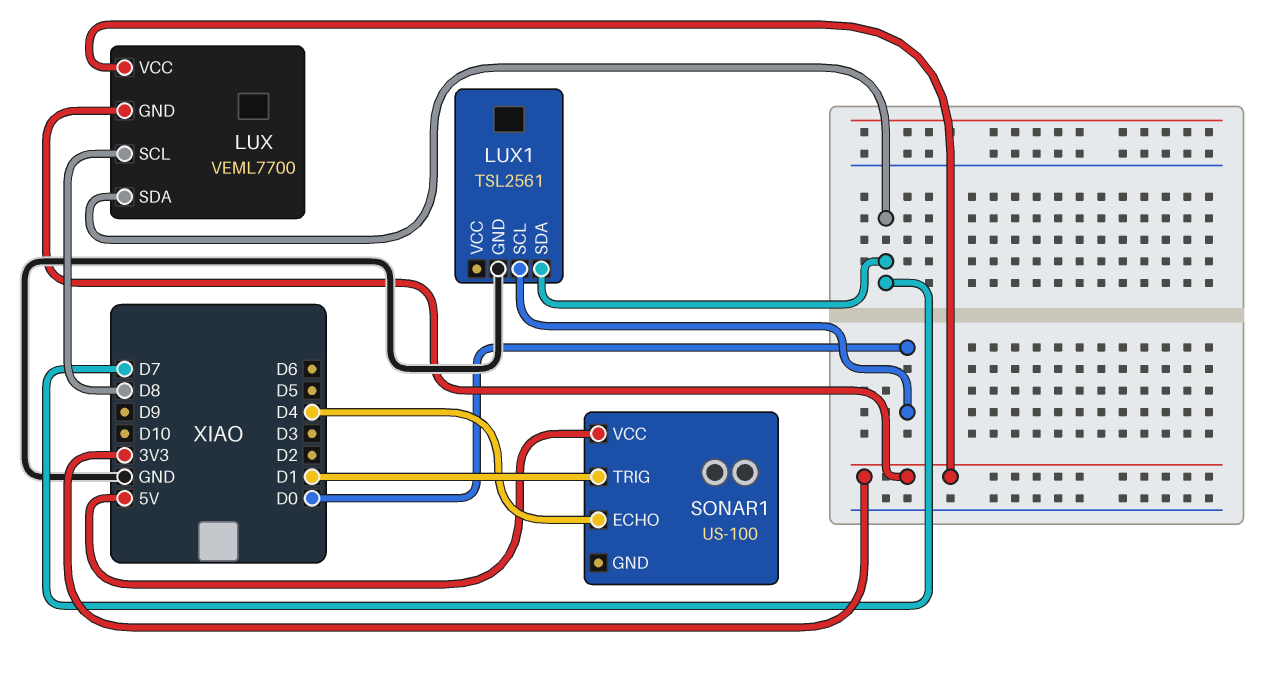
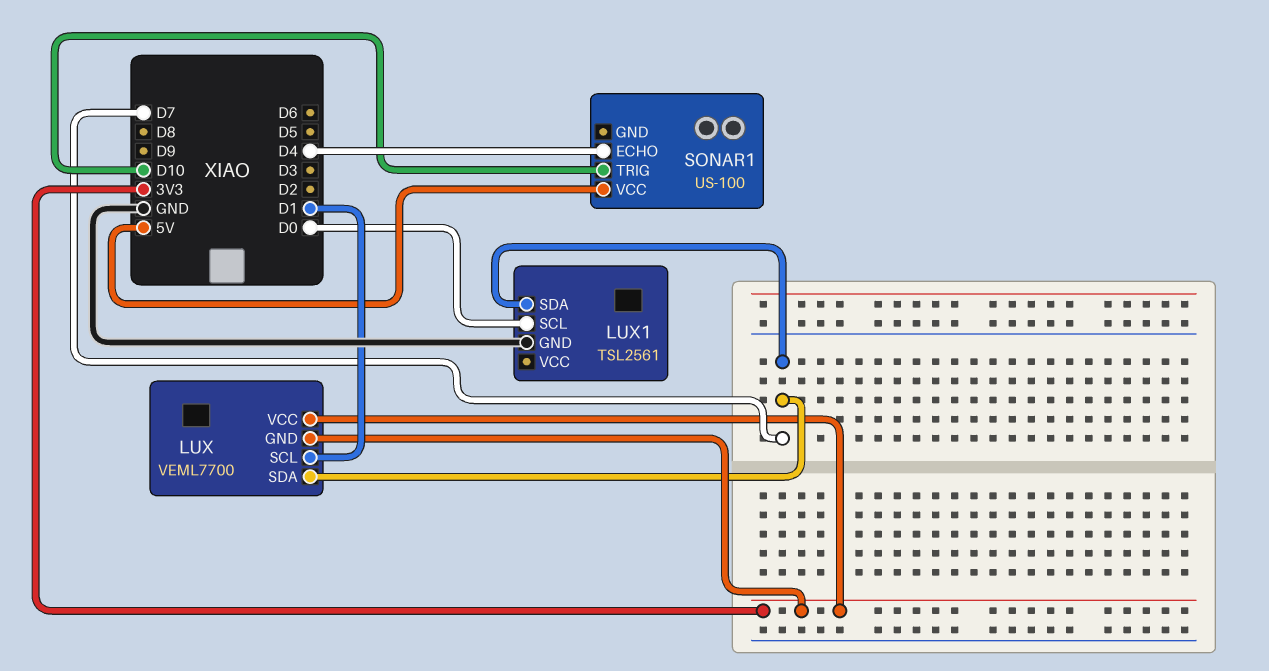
LUX pin SCL: D8 -> D1
SONAR1 pin TRIG: D1 -> D10

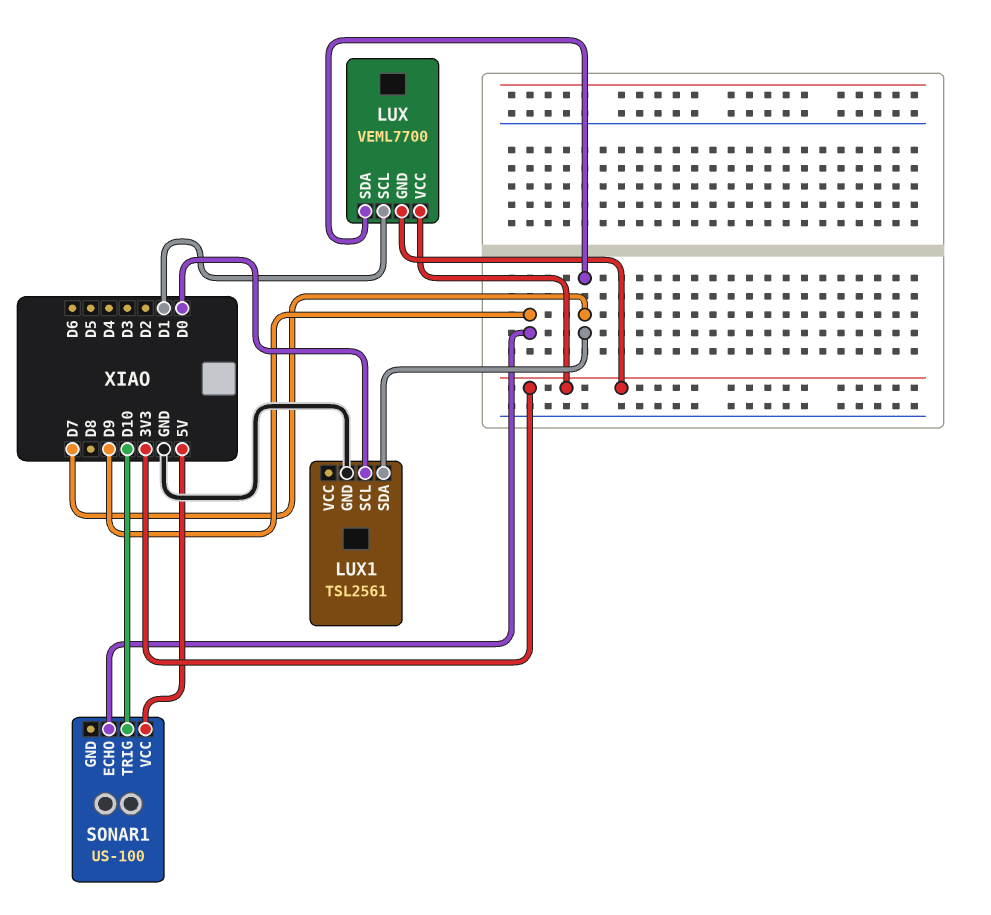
SONAR1 pin ECHO: D4 -> D9

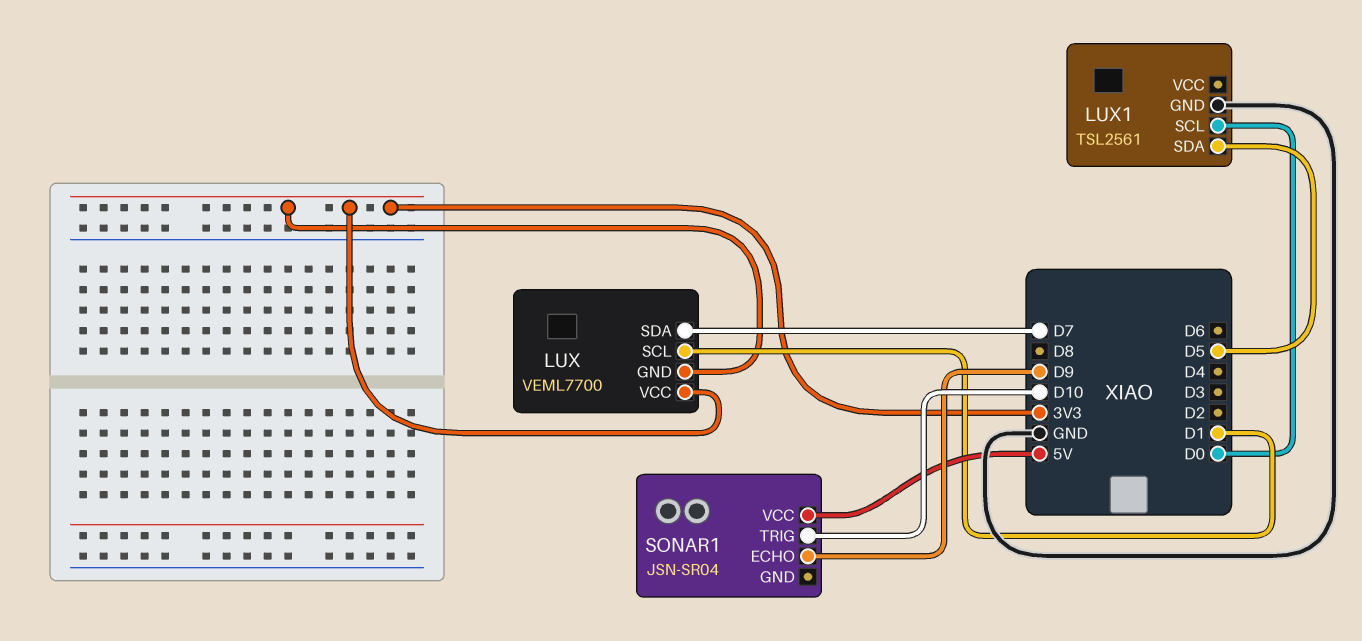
LUX1 pin SDA: D7 -> D5
SONAR1: US-100 -> JSN-SR04

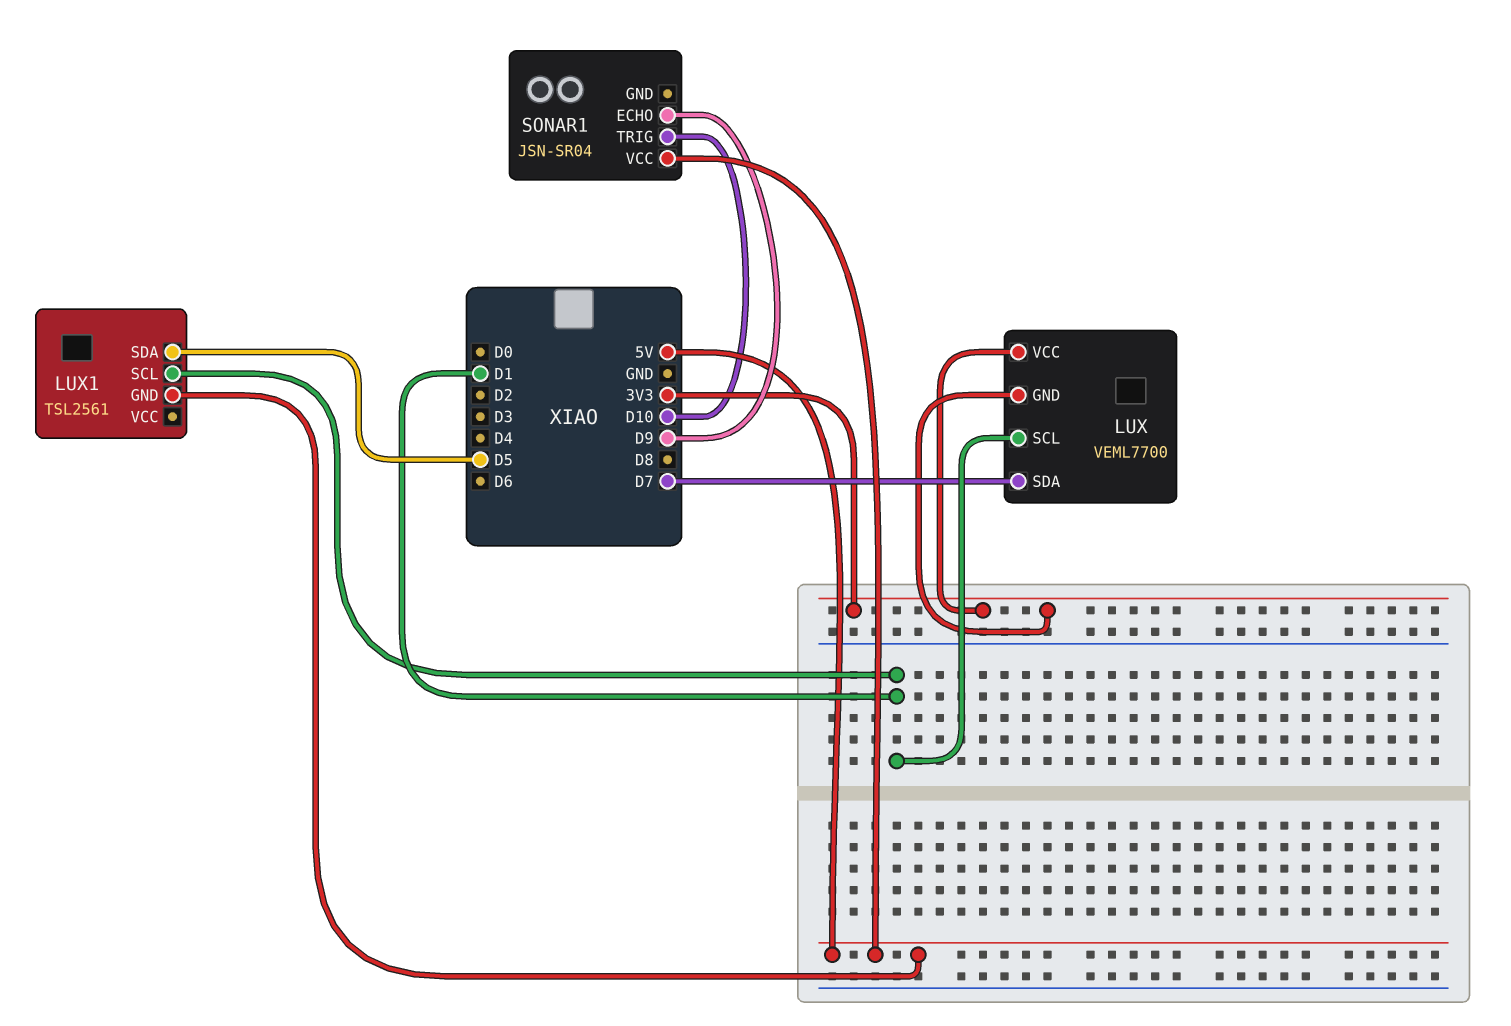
LUX1 pin GND: GND -> 5V
LUX1 pin SCL: D0 -> D1

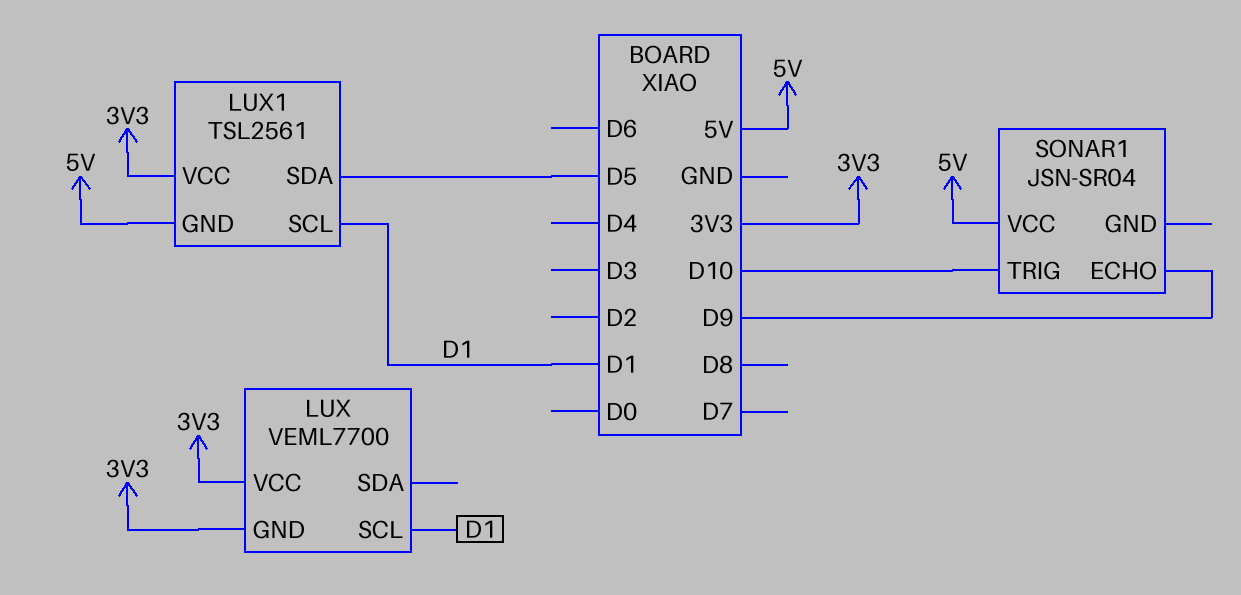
LUX pin SDA: D7 -> none
LUX1 pin VCC: none -> 3V3

